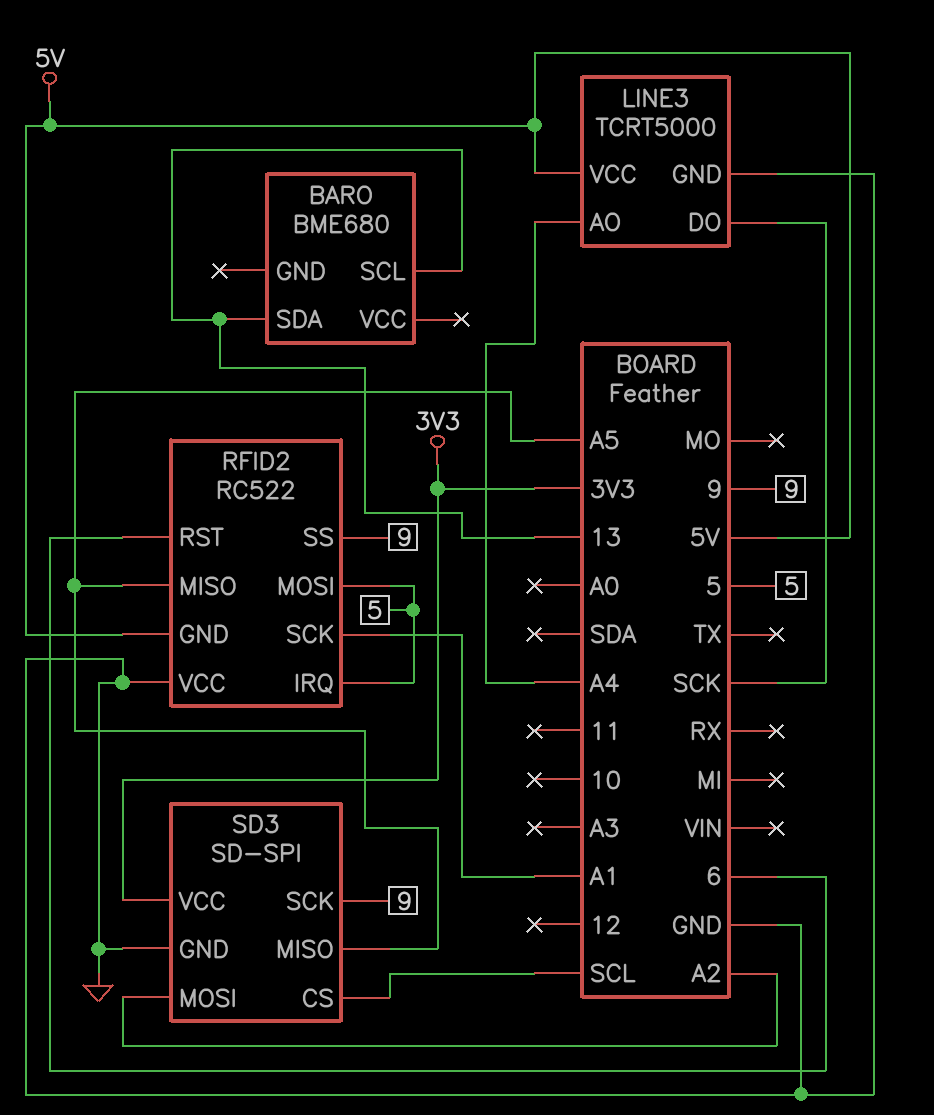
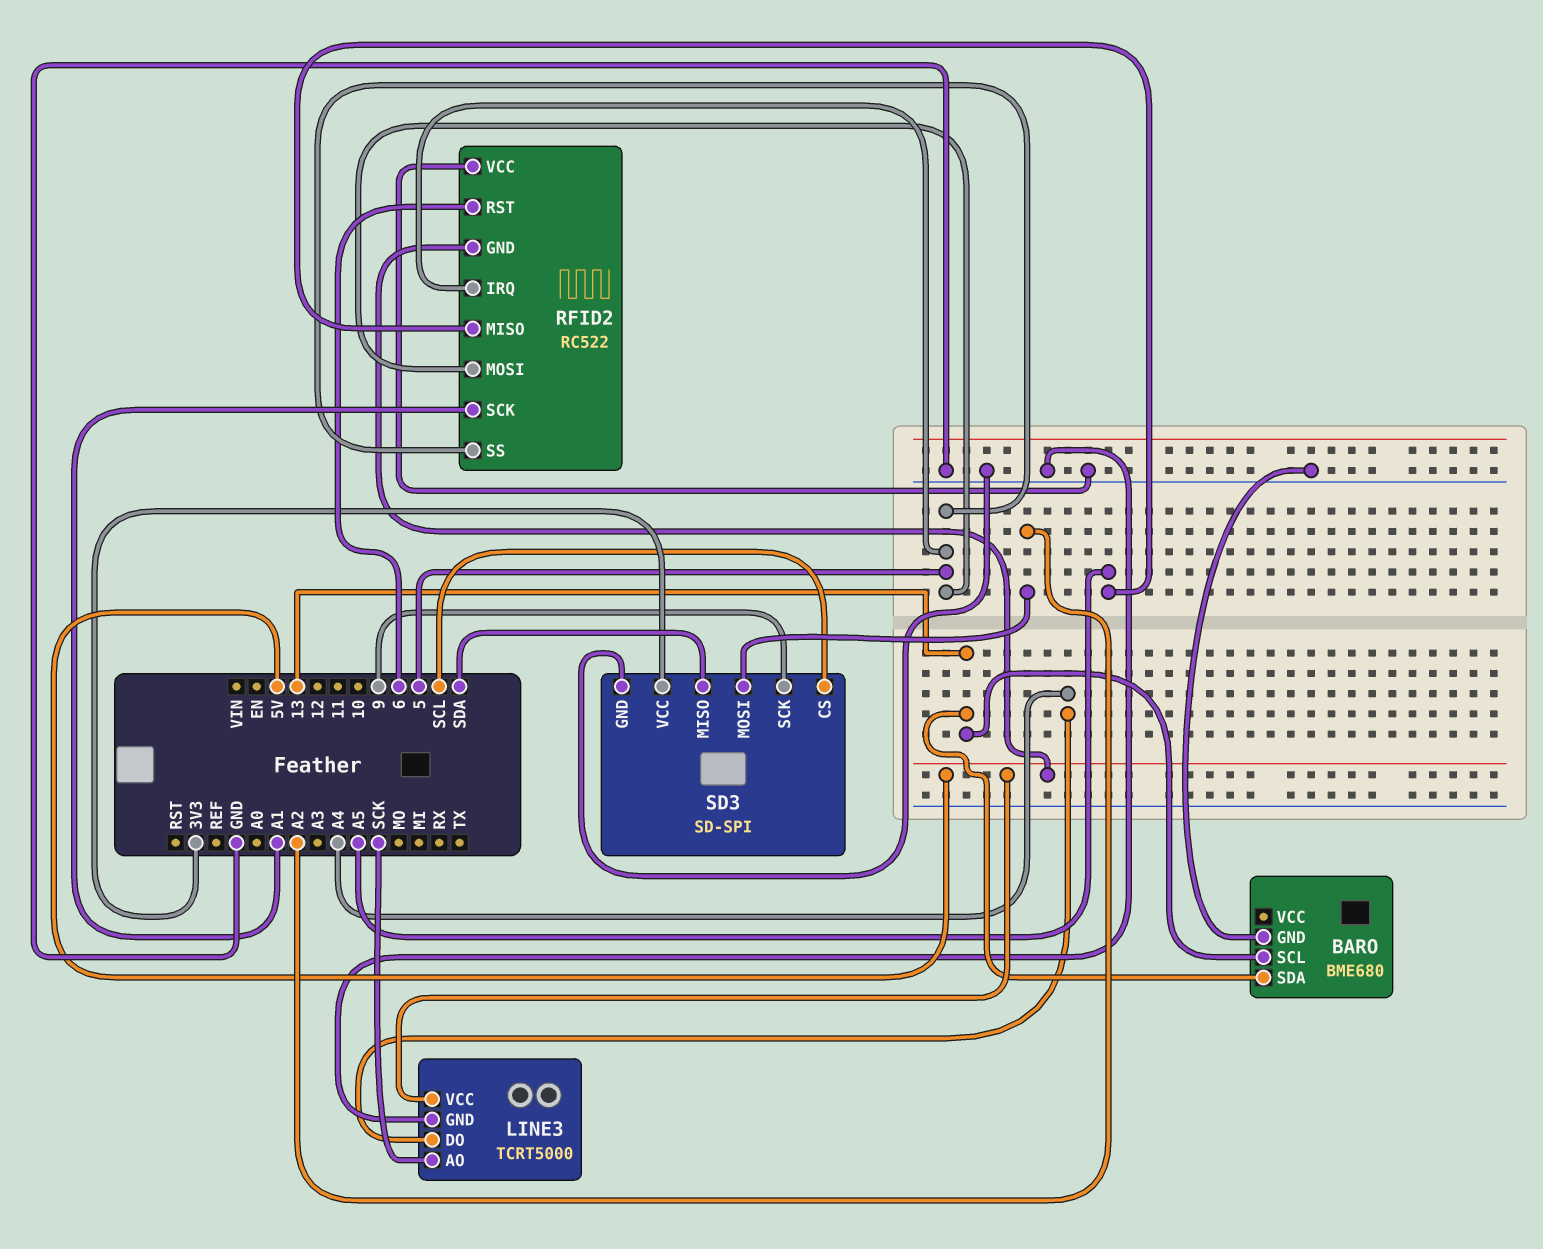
BARO pin GND: none -> GND
LINE3 pin AO: A4 -> SCK
LINE3 pin DO: SCK -> A4
RFID2 pin SS: 9 -> 5
SD3 pin MISO: A5 -> SDA

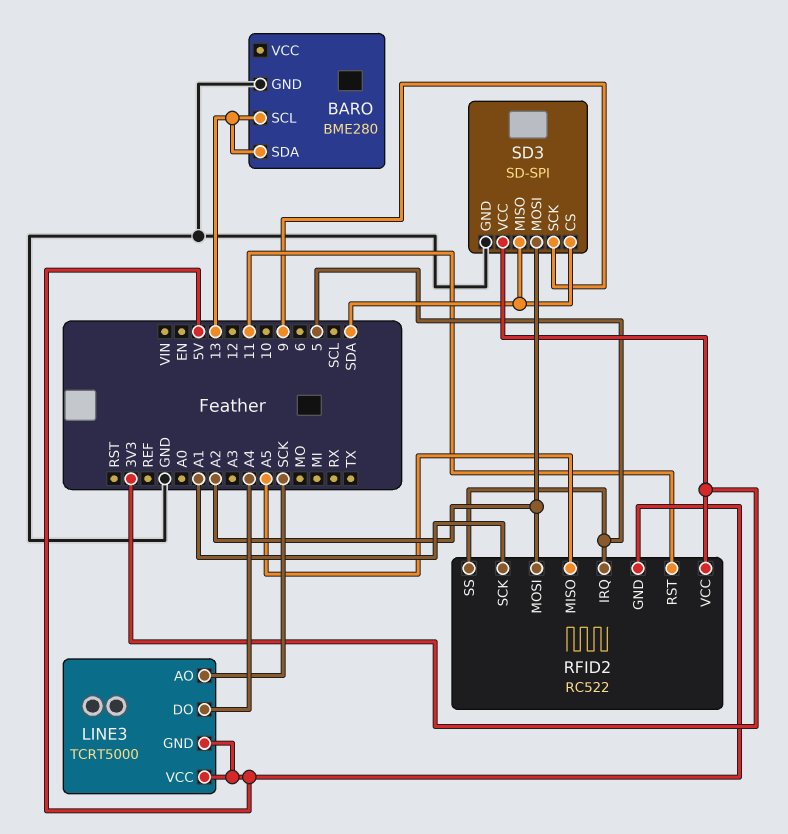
BARO: BME680 -> BME280
LINE3 pin GND: GND -> 5V
RFID2 pin MOSI: 5 -> A2
RFID2 pin RST: 6 -> 11
RFID2 pin VCC: GND -> 3V3
SD3 pin CS: SCL -> SDA

